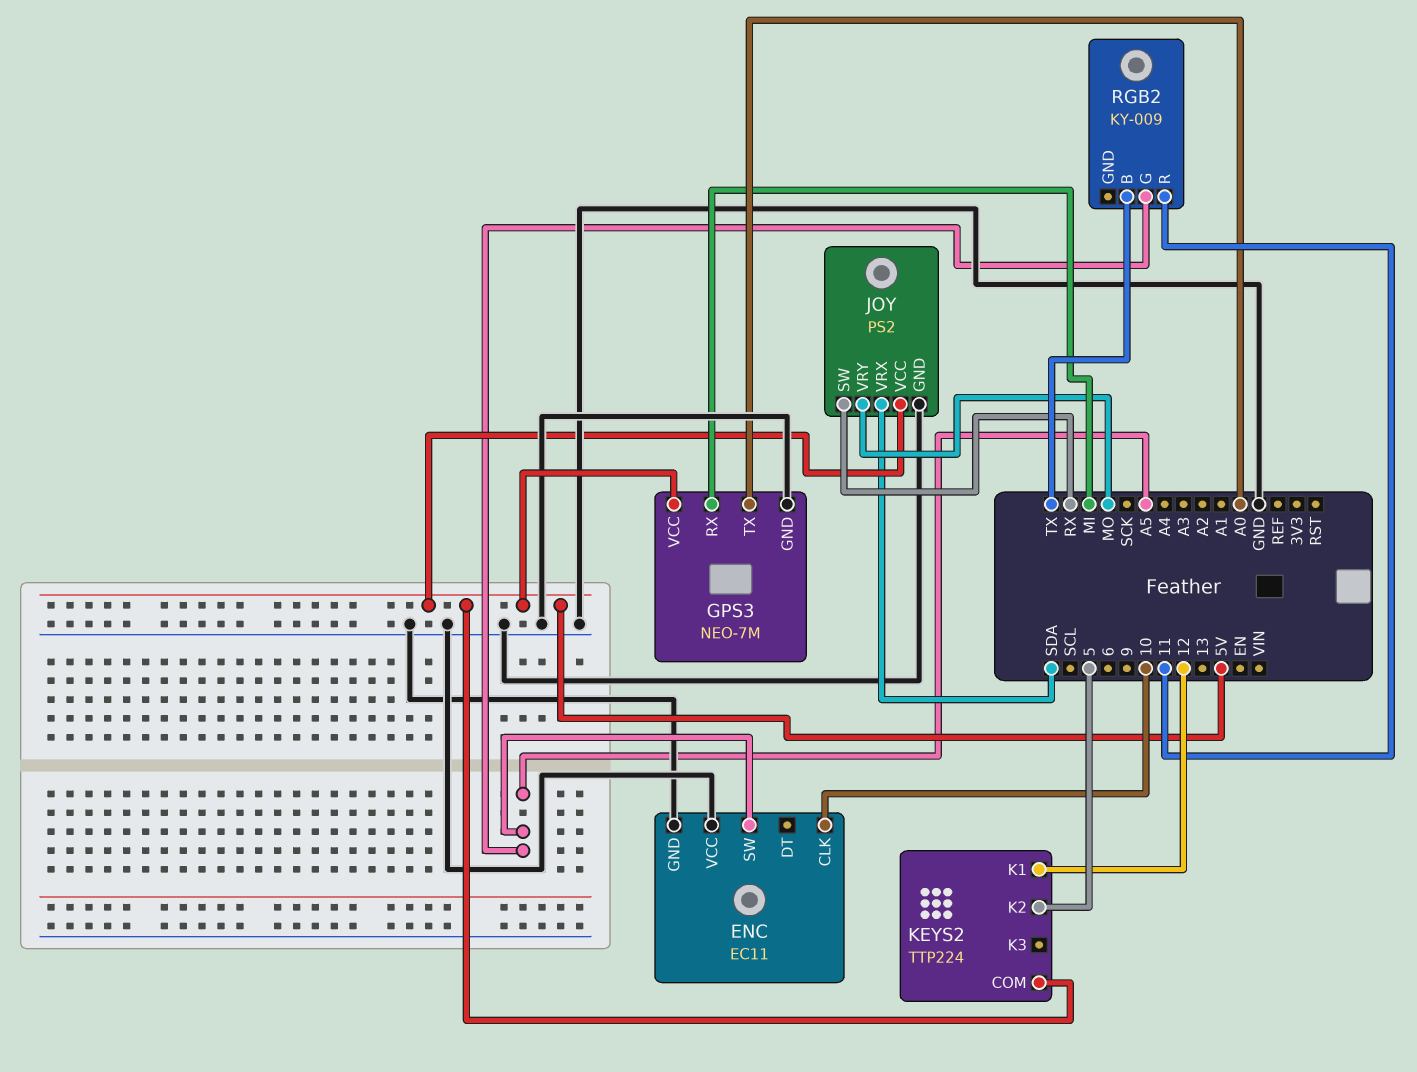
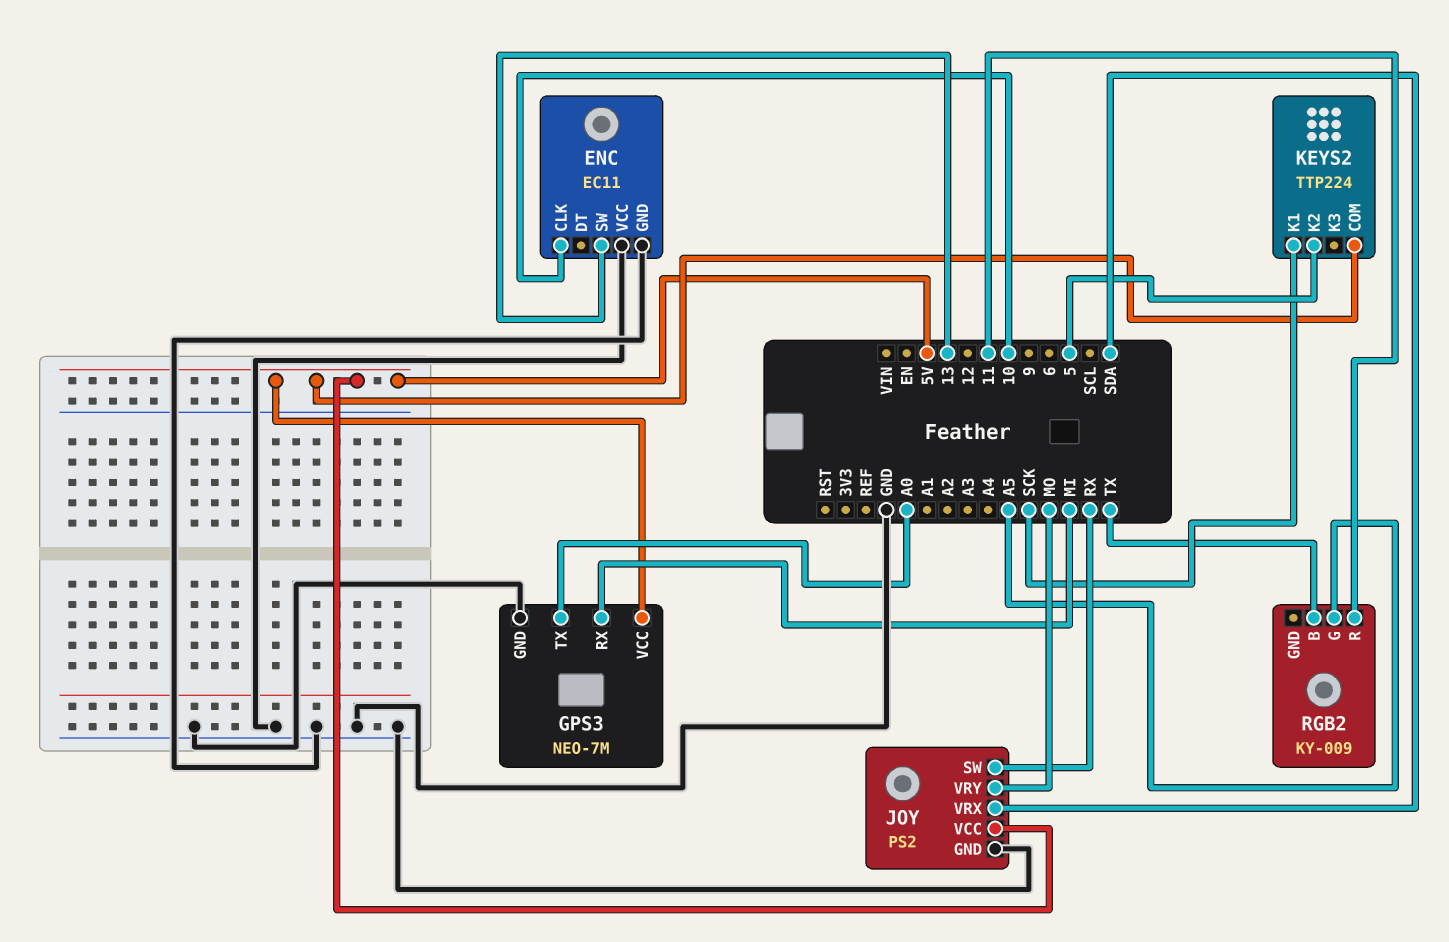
ENC pin SW: A5 -> 13
KEYS2 pin K1: 12 -> SCK

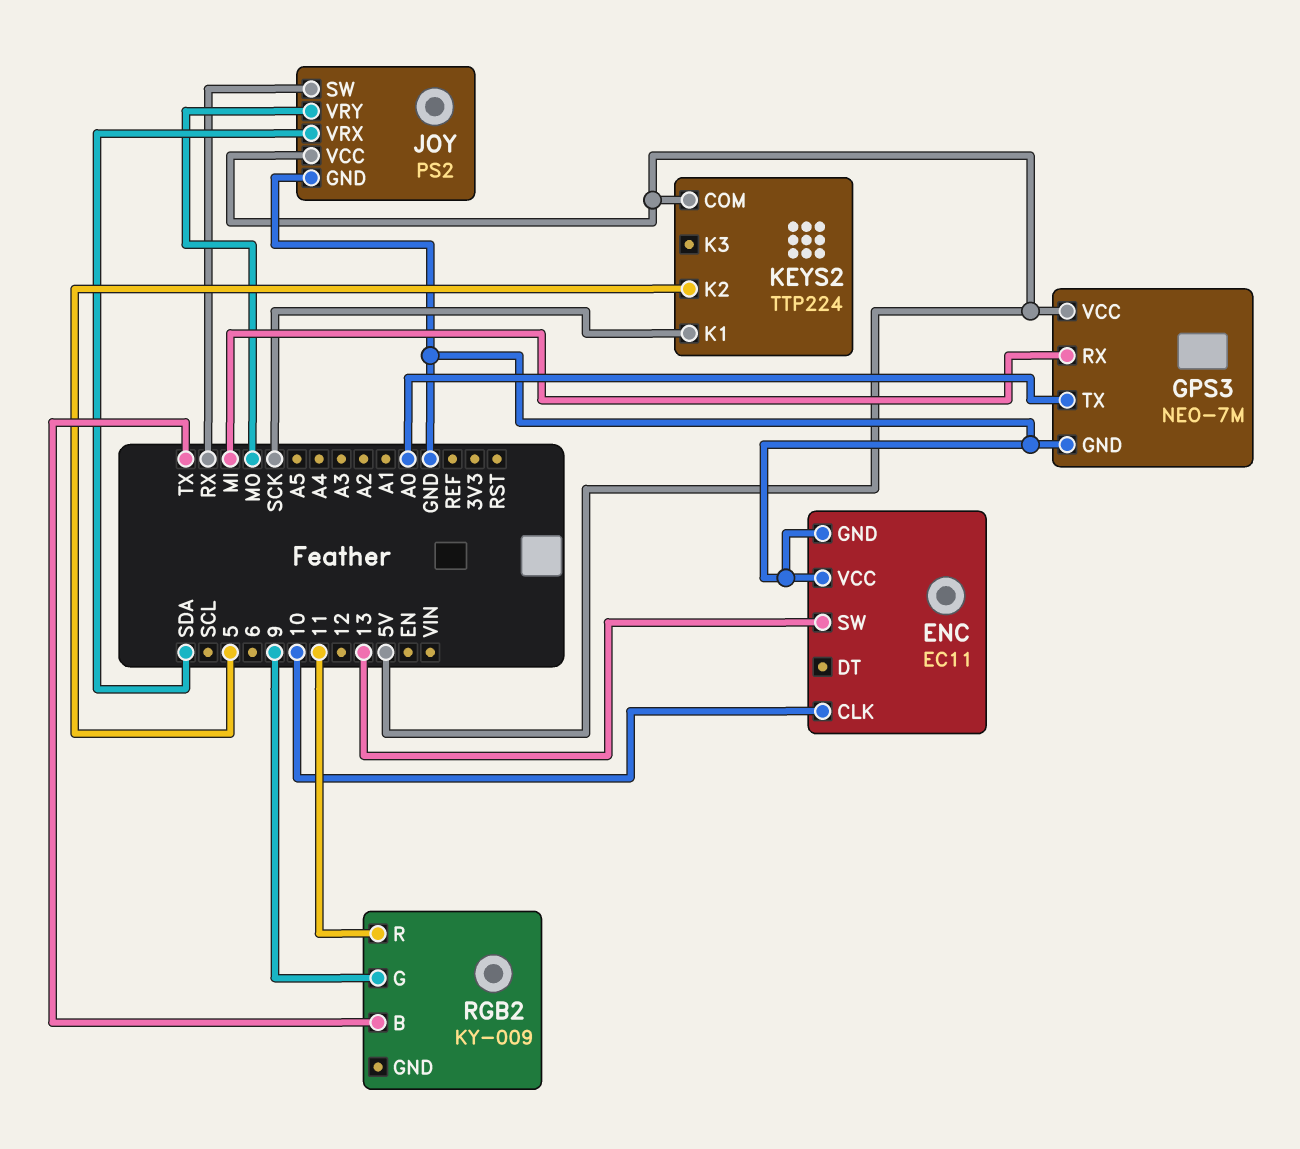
RGB2 pin G: A5 -> 9

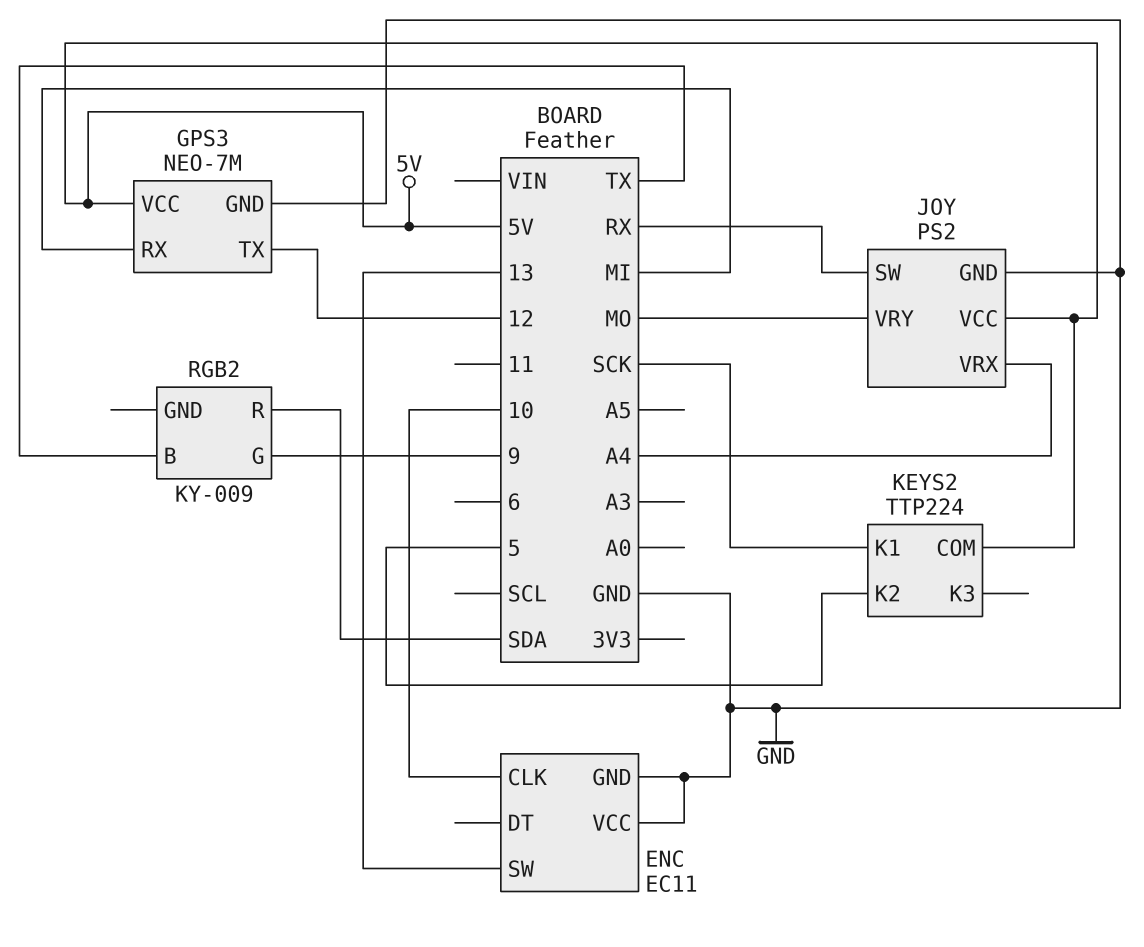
GPS3 pin TX: A0 -> 12
JOY pin VRX: SDA -> A4
RGB2 pin R: 11 -> SDA

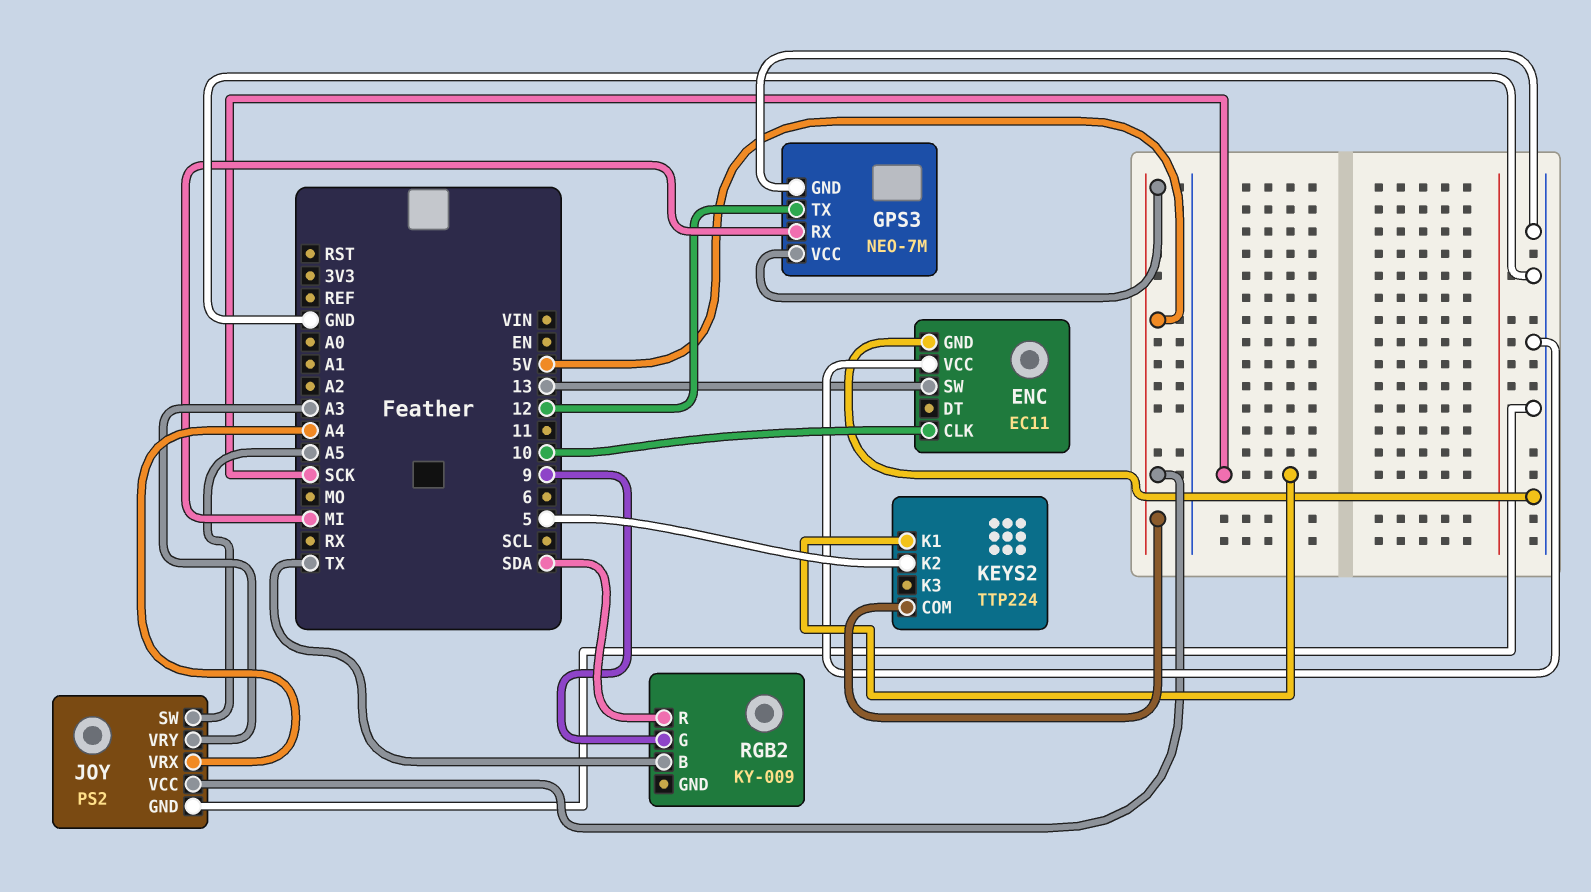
JOY pin SW: RX -> A5
JOY pin VRY: MO -> A3

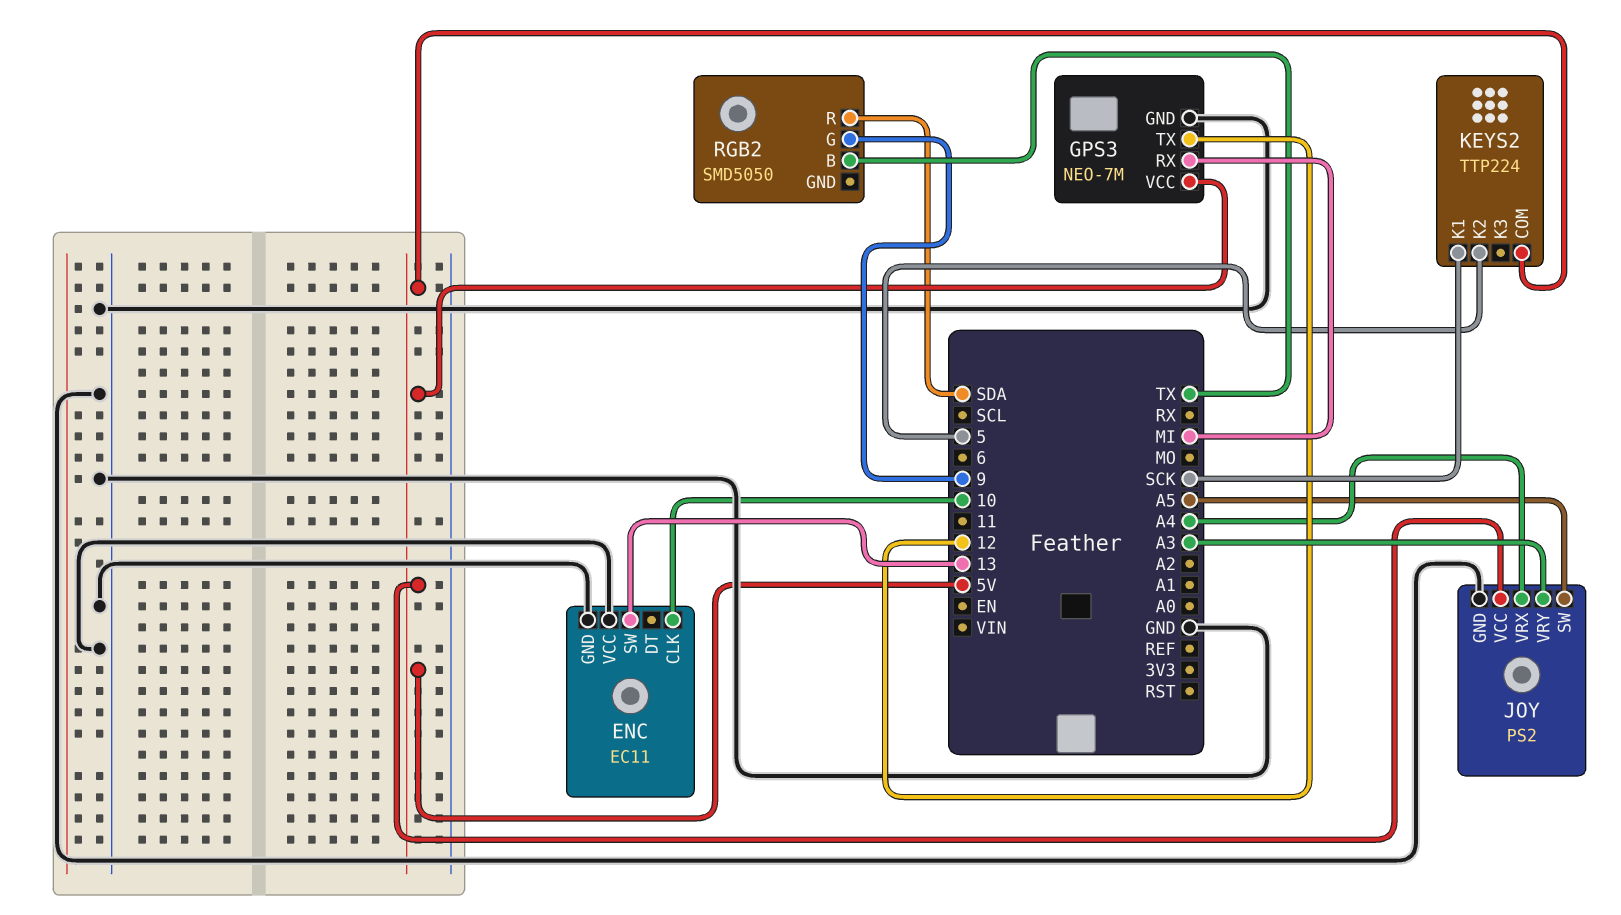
RGB2: KY-009 -> SMD5050

